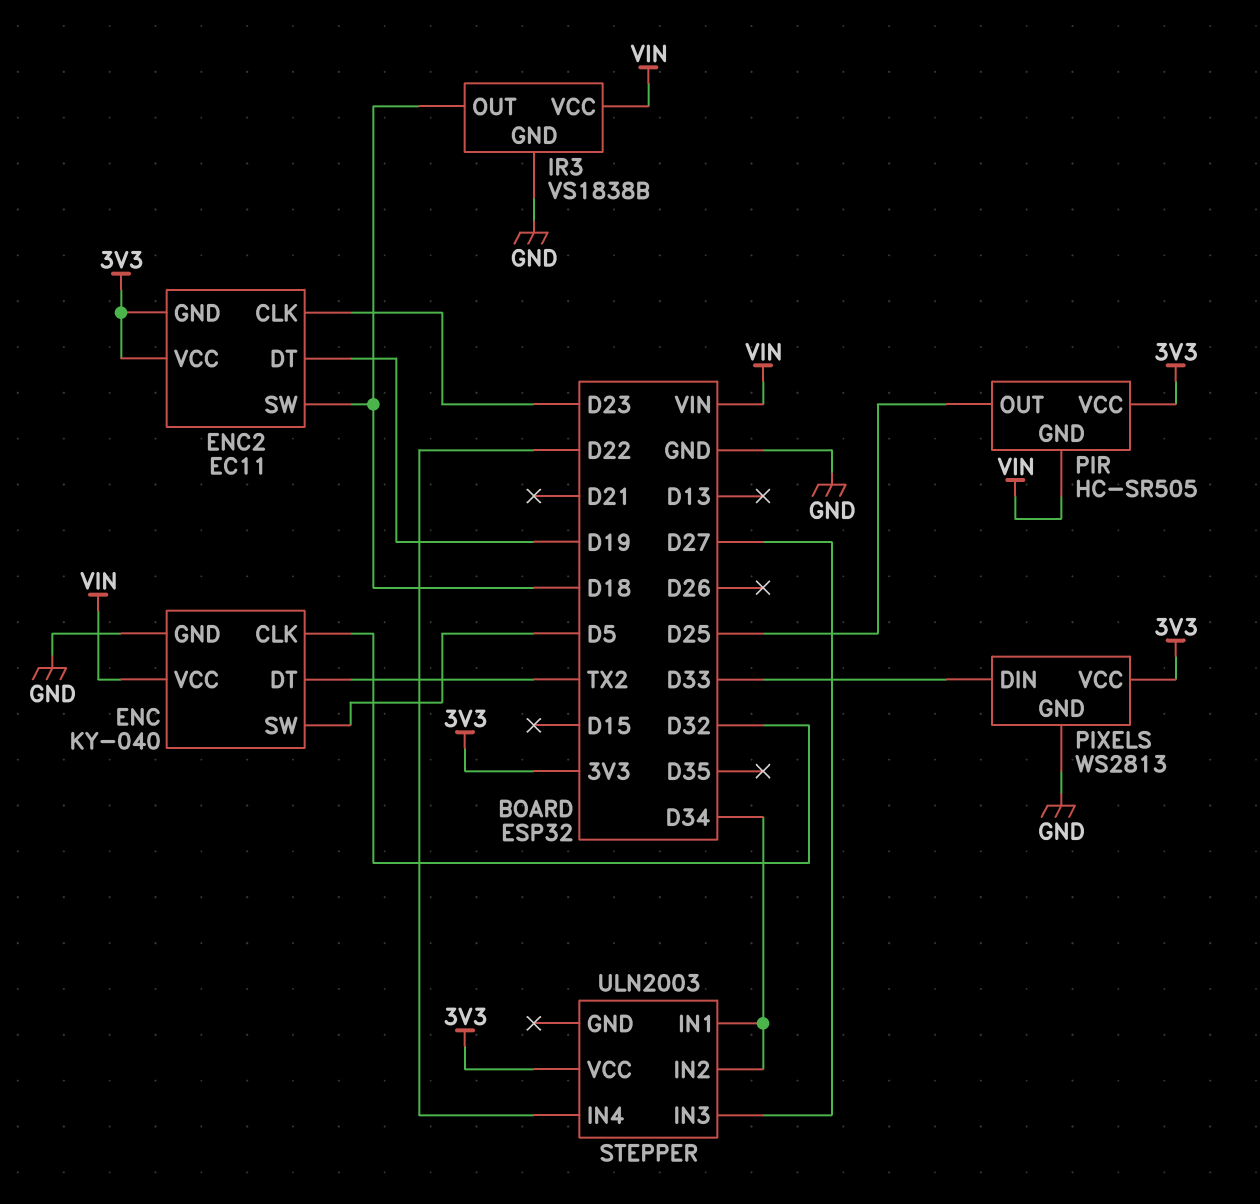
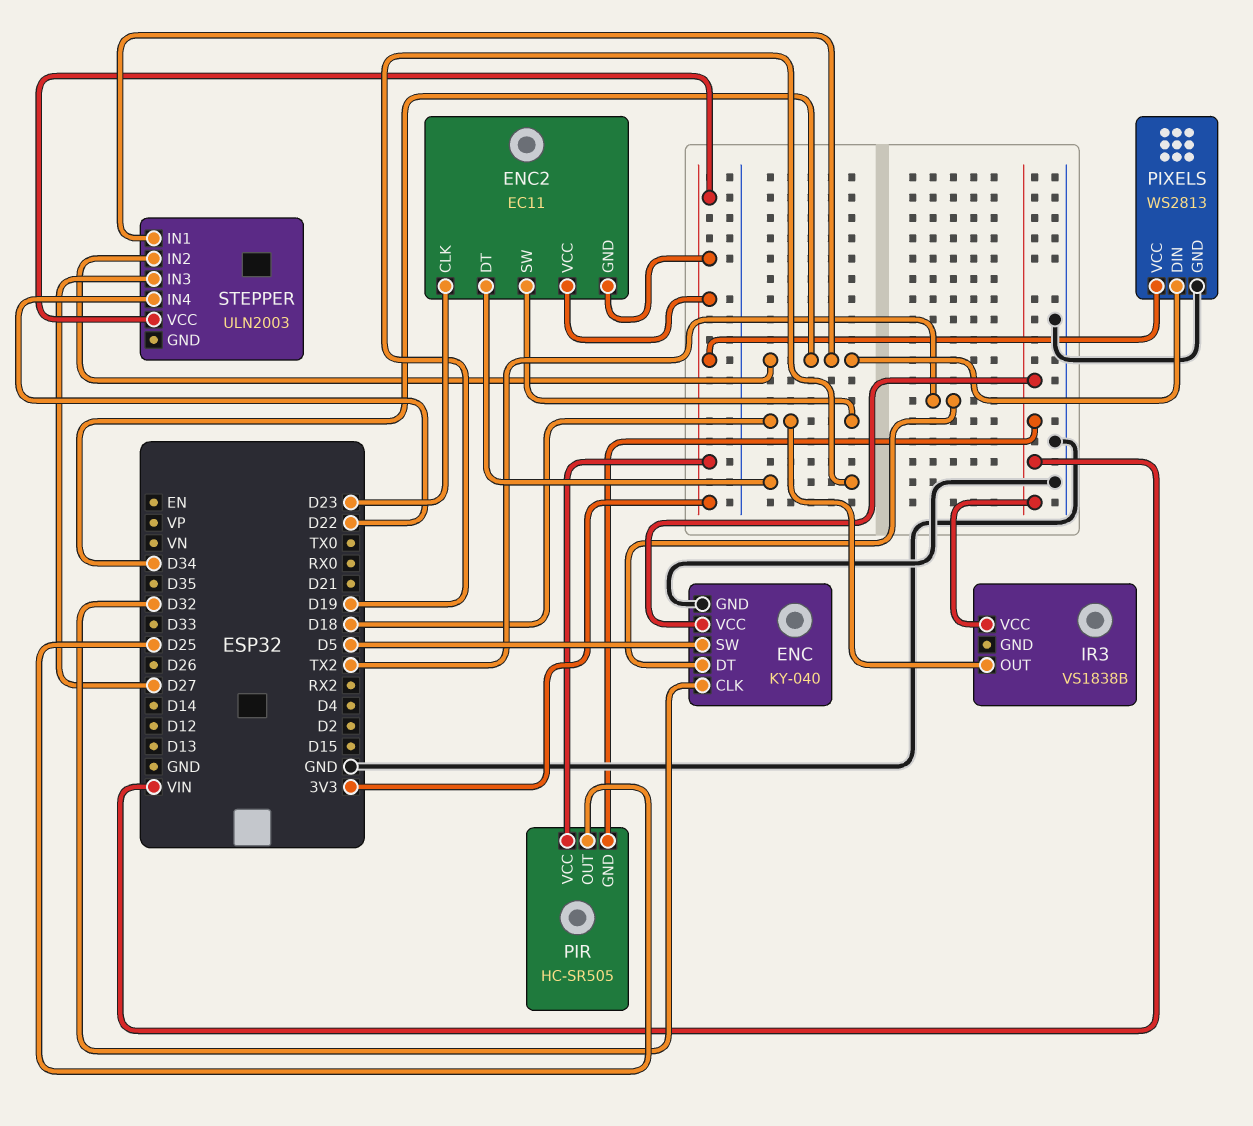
IR3 pin GND: GND -> none
PIXELS pin DIN: D33 -> D34

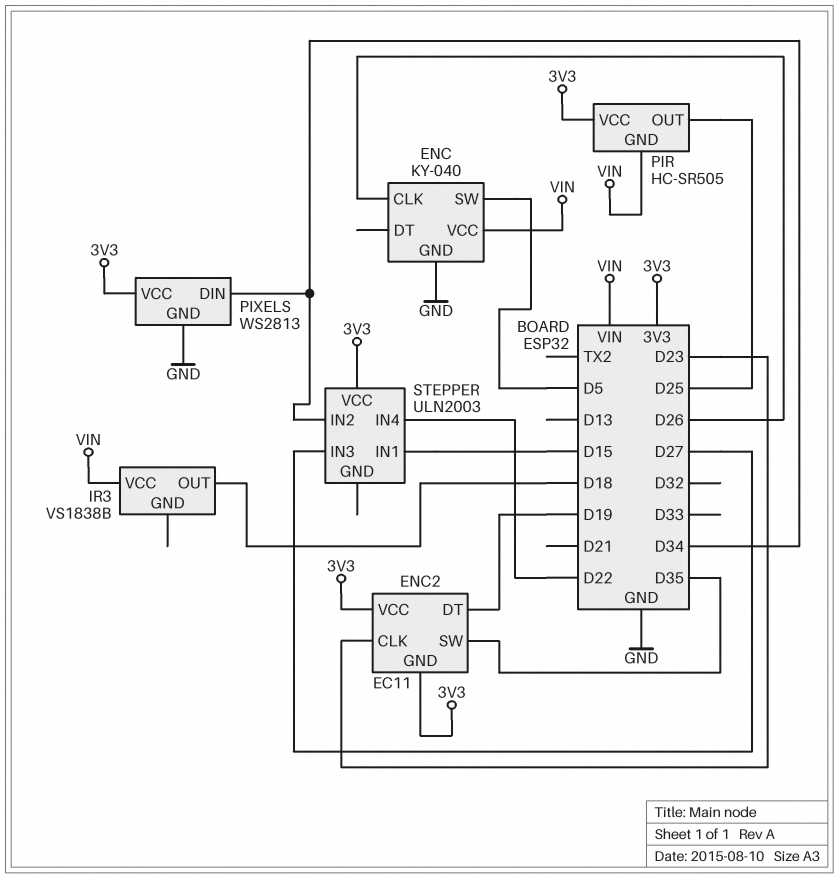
ENC pin CLK: D32 -> D26
ENC pin DT: TX2 -> none
ENC2 pin SW: D18 -> D35
STEPPER pin IN1: D34 -> D15

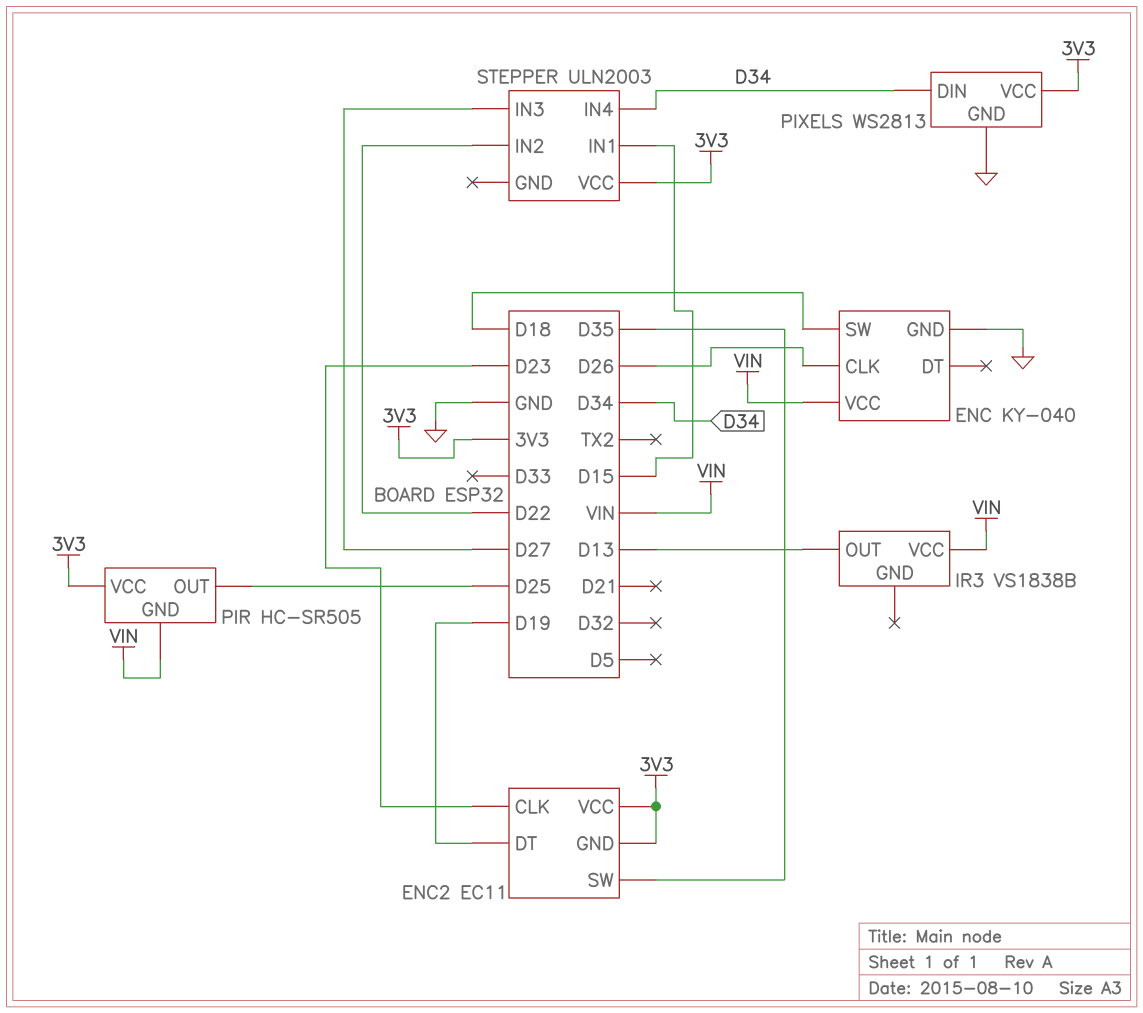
ENC pin SW: D5 -> D18
IR3 pin OUT: D18 -> D13
STEPPER pin IN2: D34 -> D22
STEPPER pin IN4: D22 -> D34

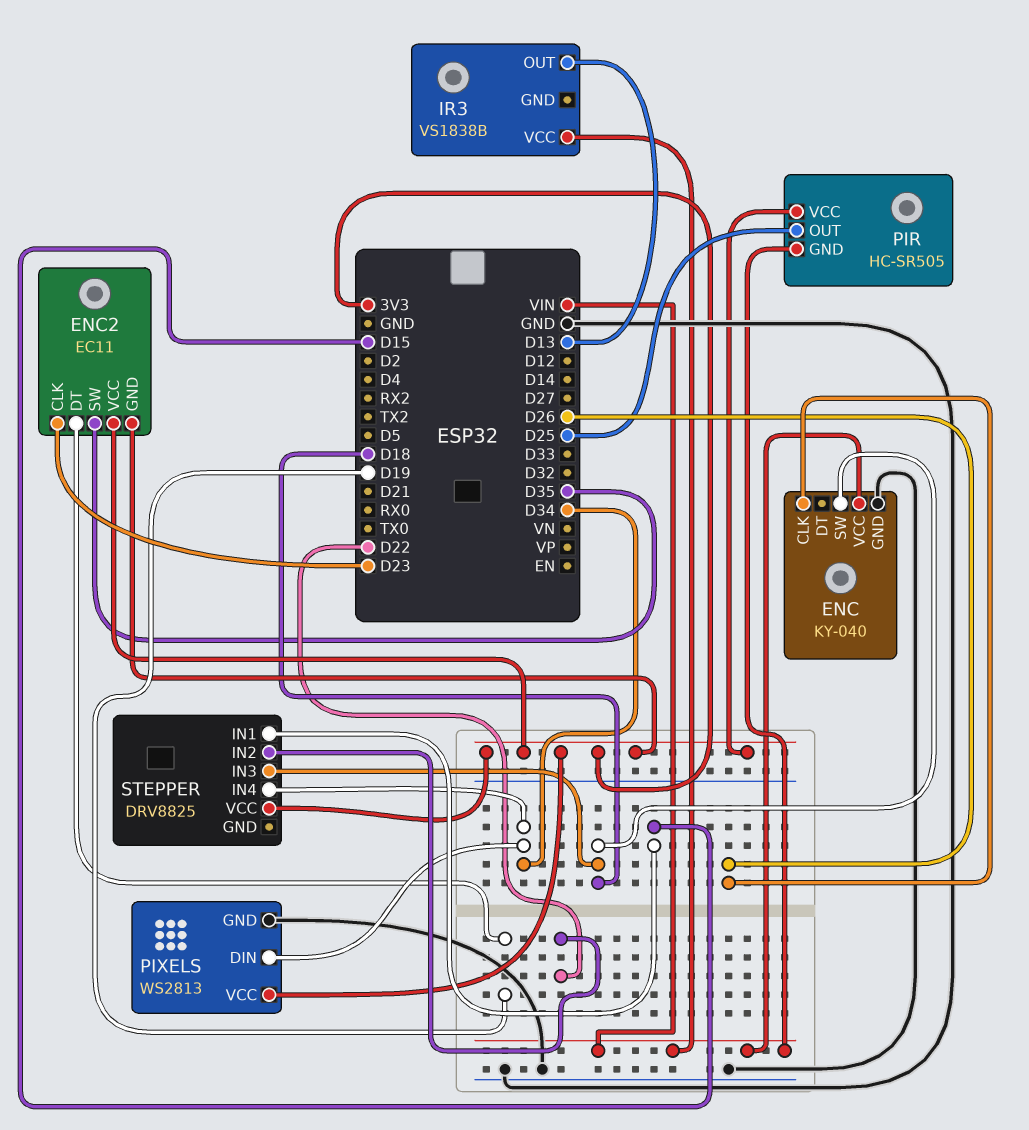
STEPPER: ULN2003 -> DRV8825
STEPPER pin IN3: D27 -> D18

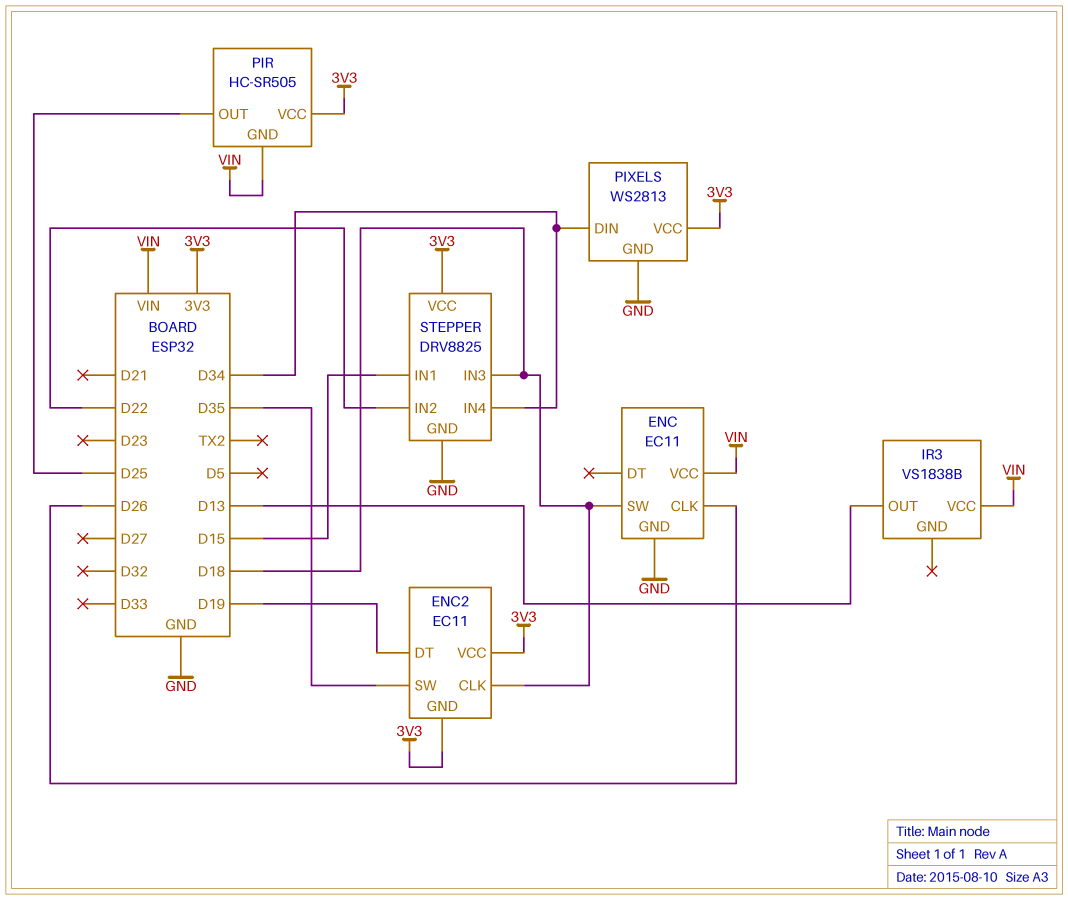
ENC: KY-040 -> EC11
ENC2 pin CLK: D23 -> D18
STEPPER pin GND: none -> GND

